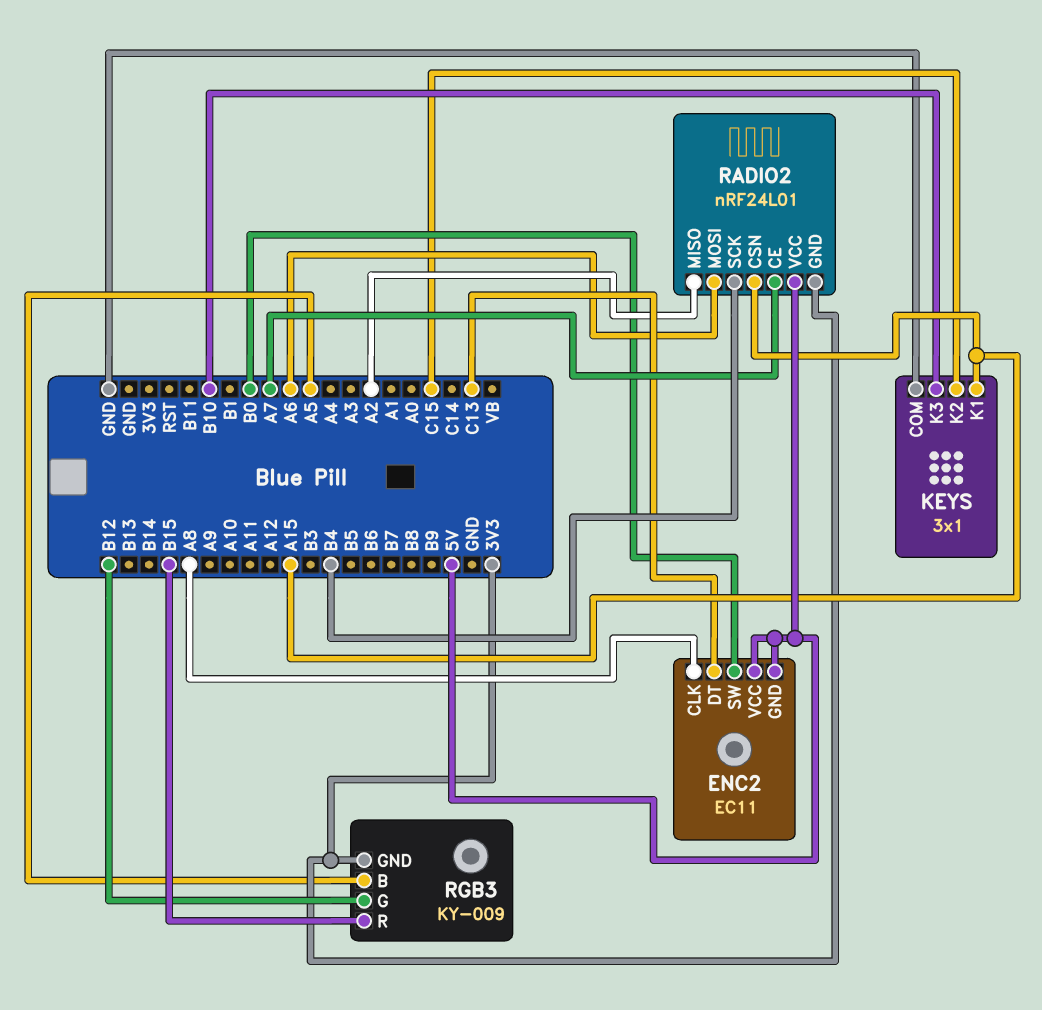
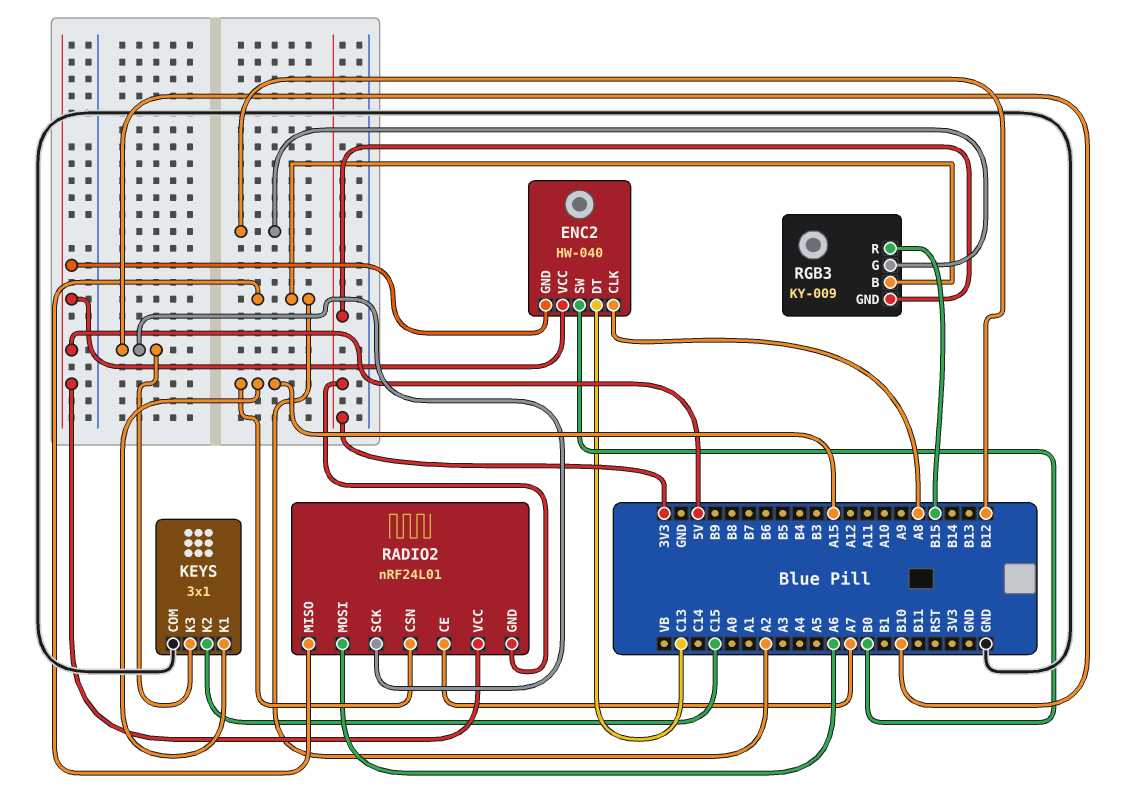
ENC2: EC11 -> HW-040
RADIO2 pin SCK: B4 -> B10
RGB3 pin B: A5 -> A2

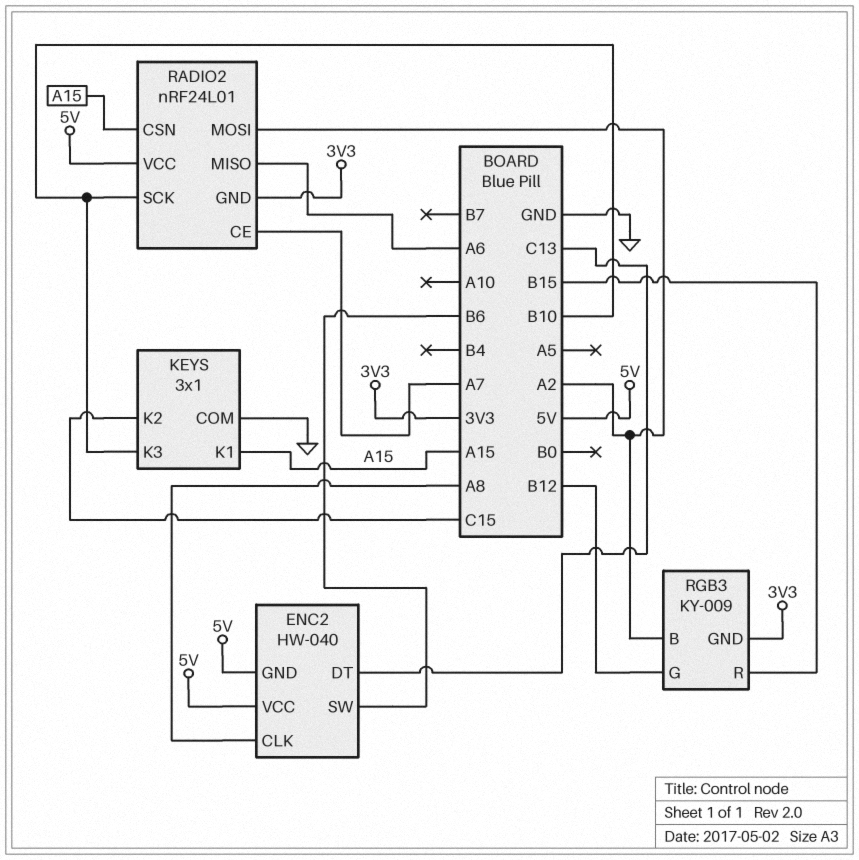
ENC2 pin SW: B0 -> B6
RADIO2 pin MISO: A2 -> A6
RADIO2 pin MOSI: A6 -> A2

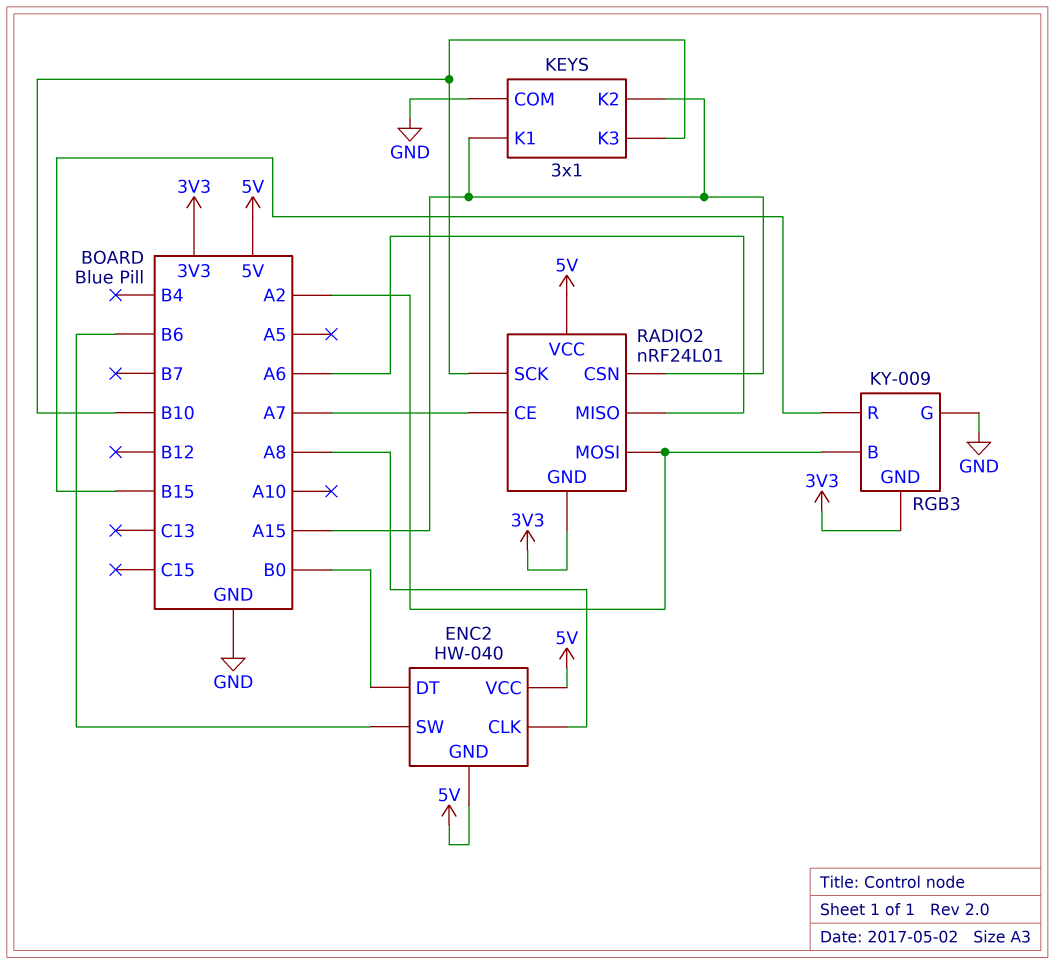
ENC2 pin DT: C13 -> B0
KEYS pin K2: C15 -> A15
RGB3 pin G: B12 -> GND

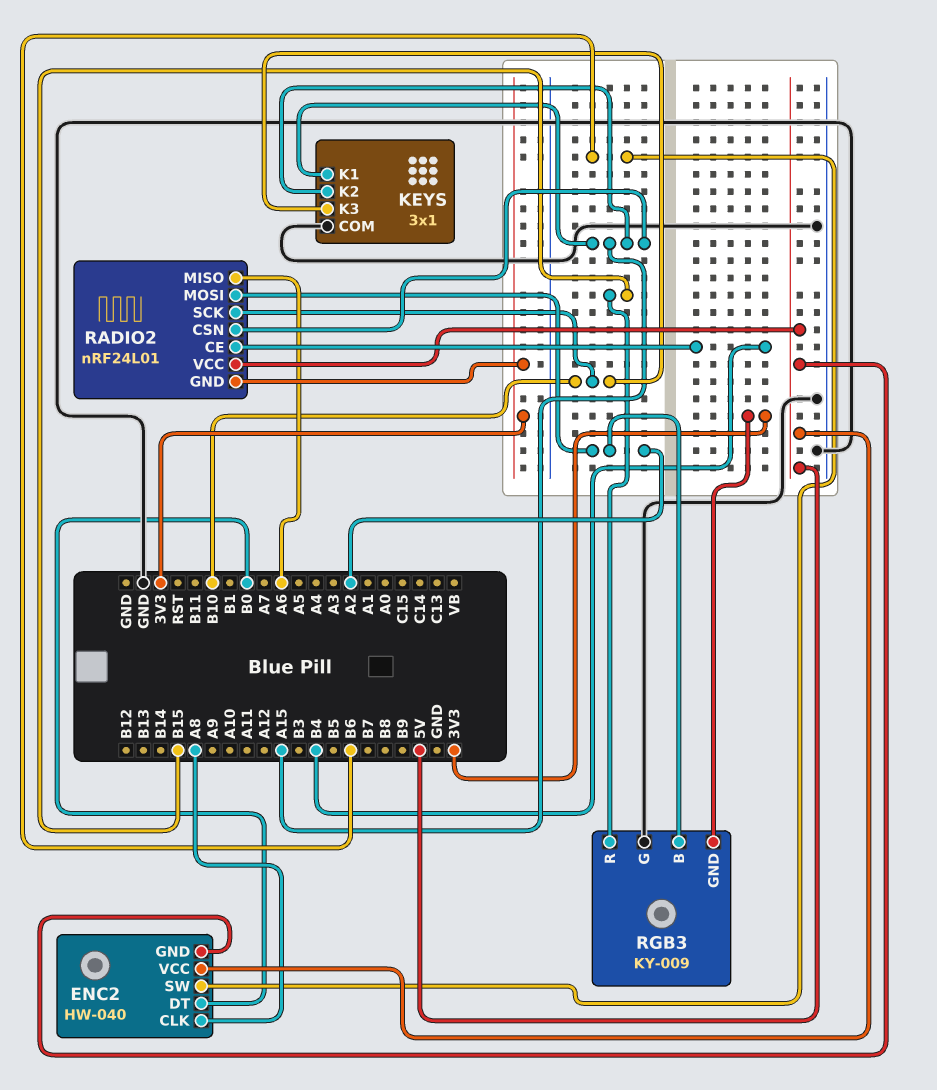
RADIO2 pin CE: A7 -> B4

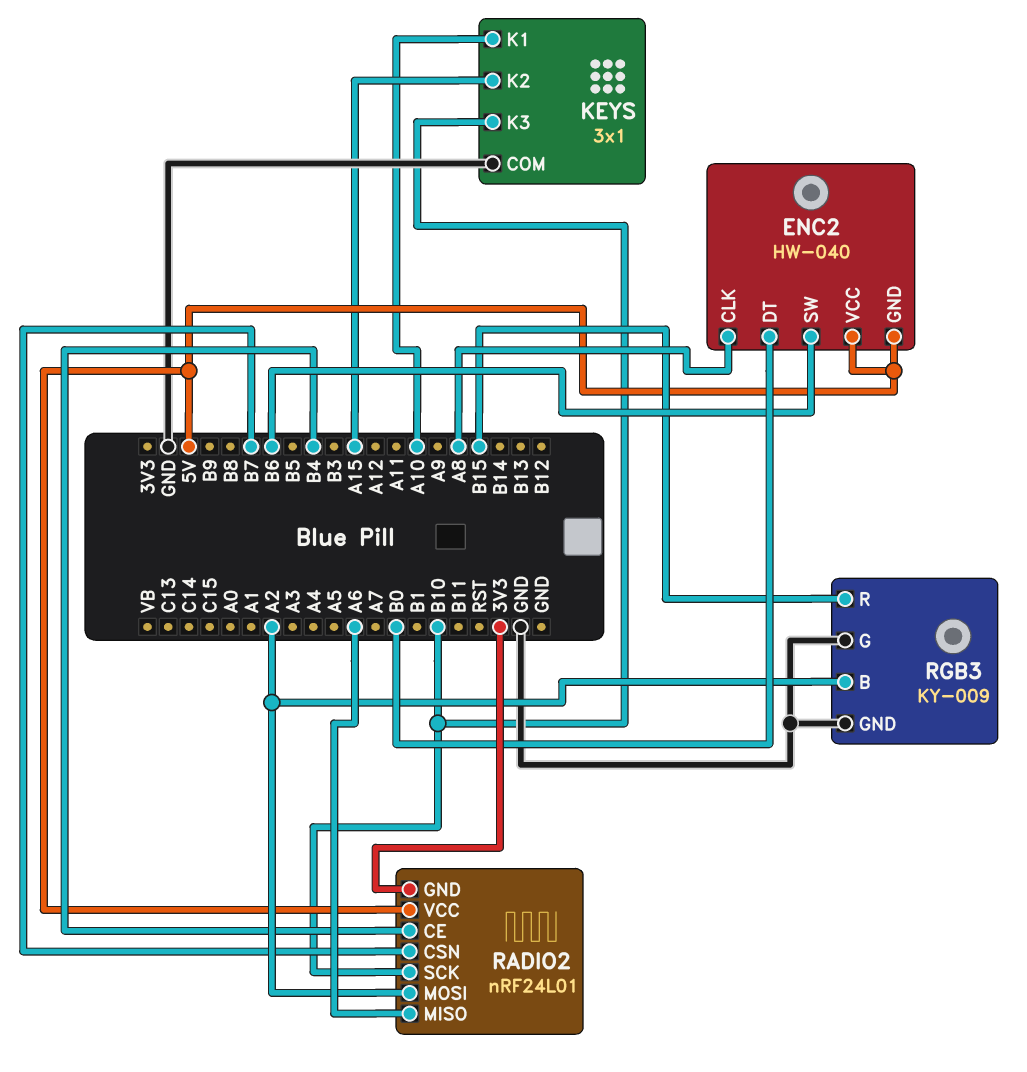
KEYS pin K1: A15 -> A10
RADIO2 pin CSN: A15 -> B7
RGB3 pin GND: 3V3 -> GND

